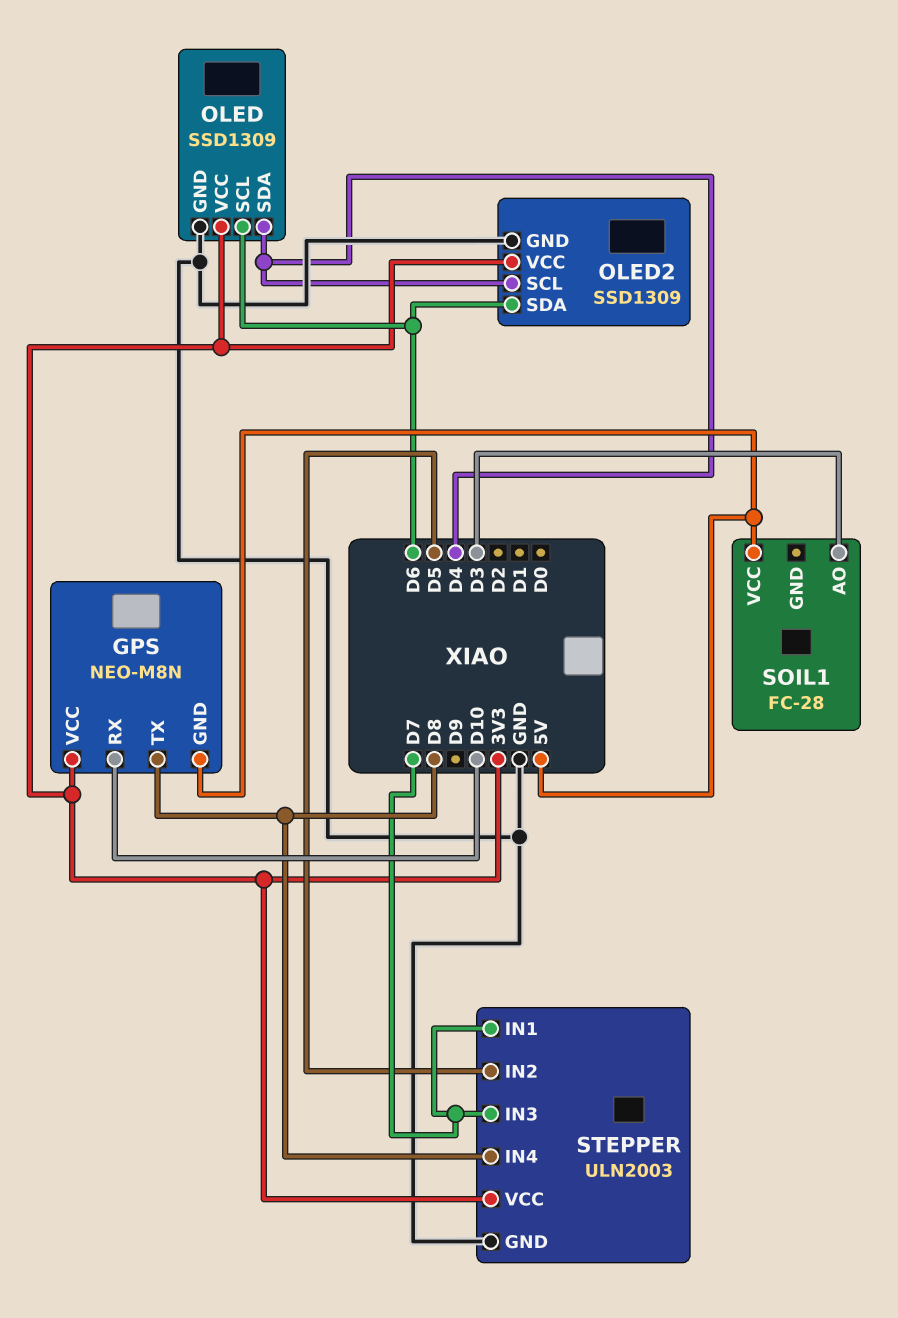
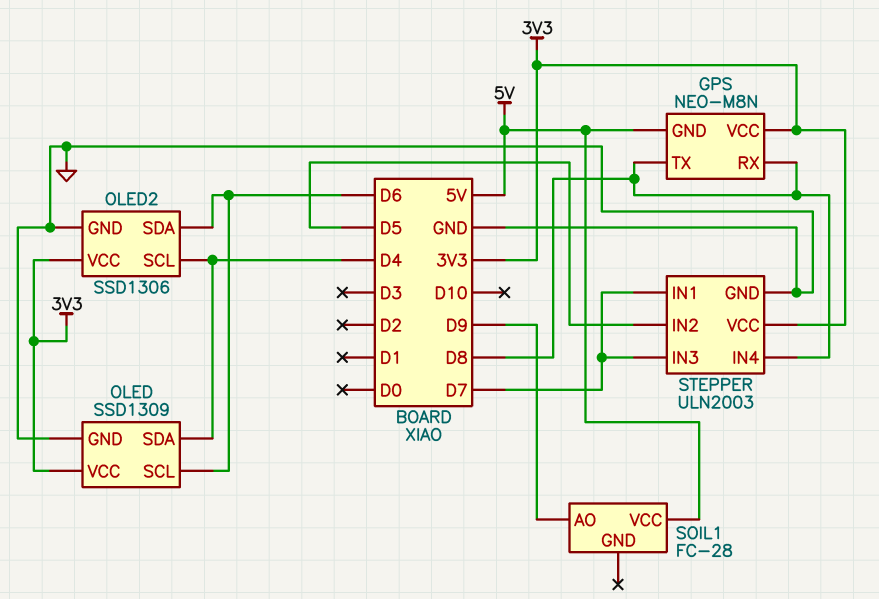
GPS pin RX: D10 -> D8
OLED2: SSD1309 -> SSD1306
SOIL1 pin AO: D3 -> D9

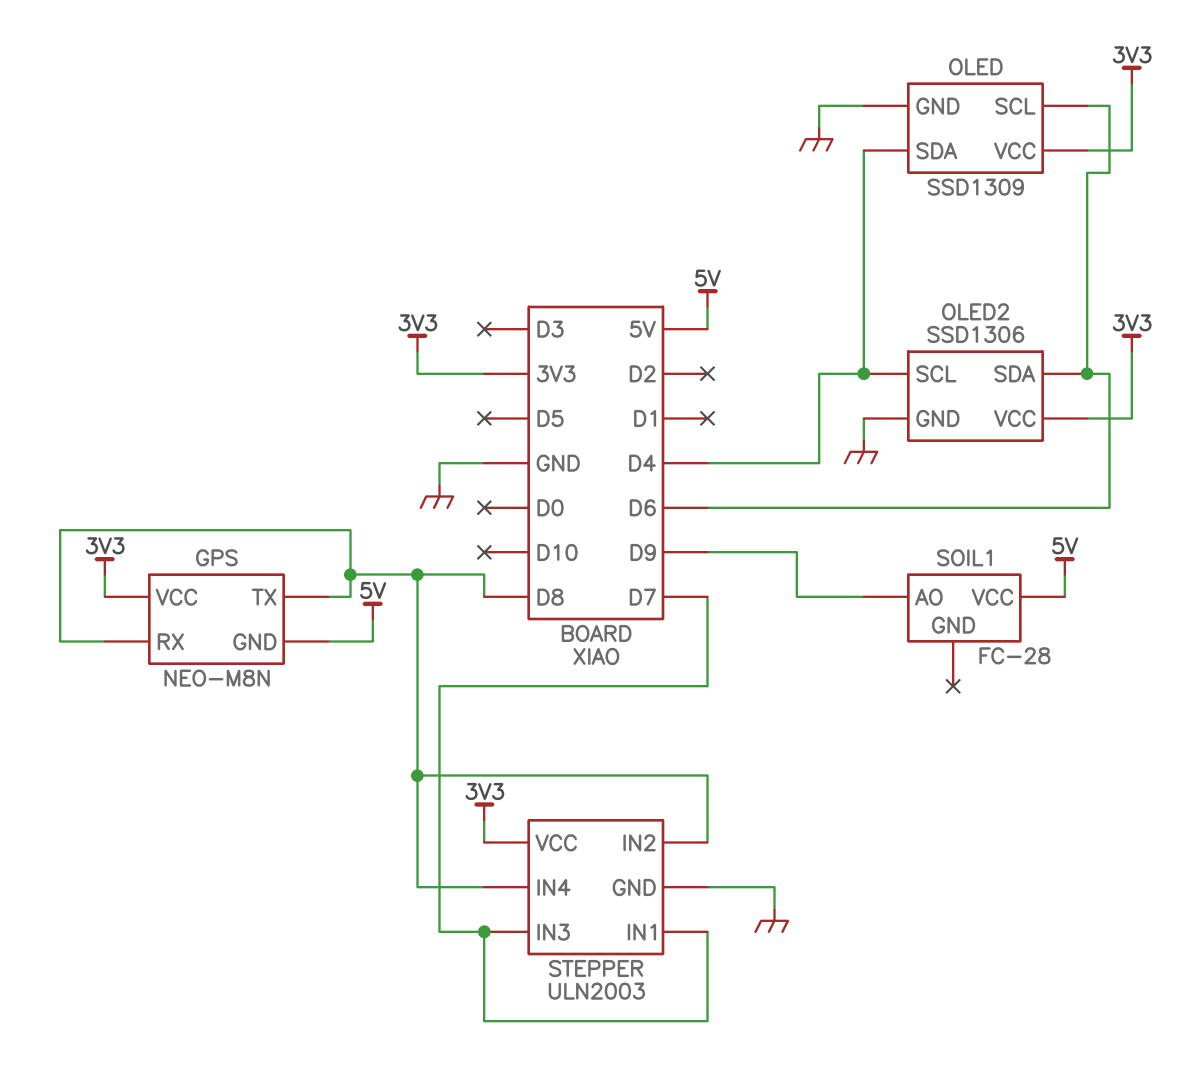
STEPPER pin IN2: D5 -> D8

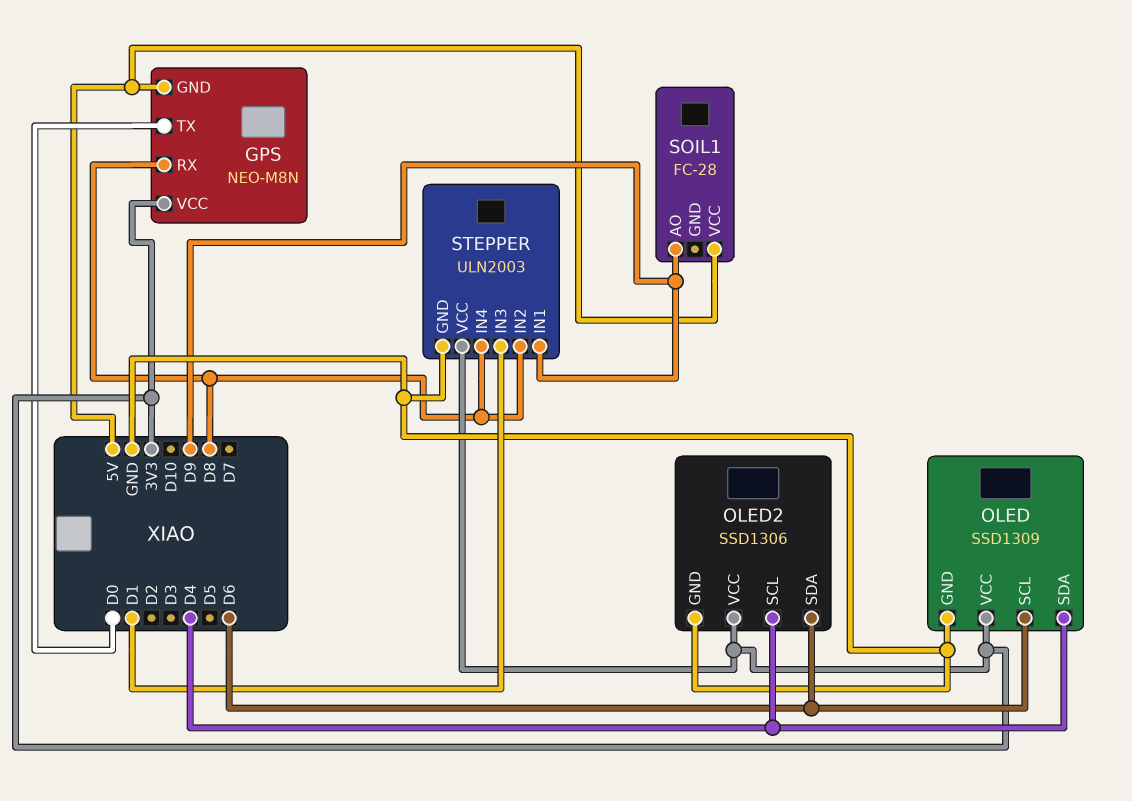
GPS pin TX: D8 -> D0
STEPPER pin IN1: D7 -> D9
STEPPER pin IN3: D7 -> D1

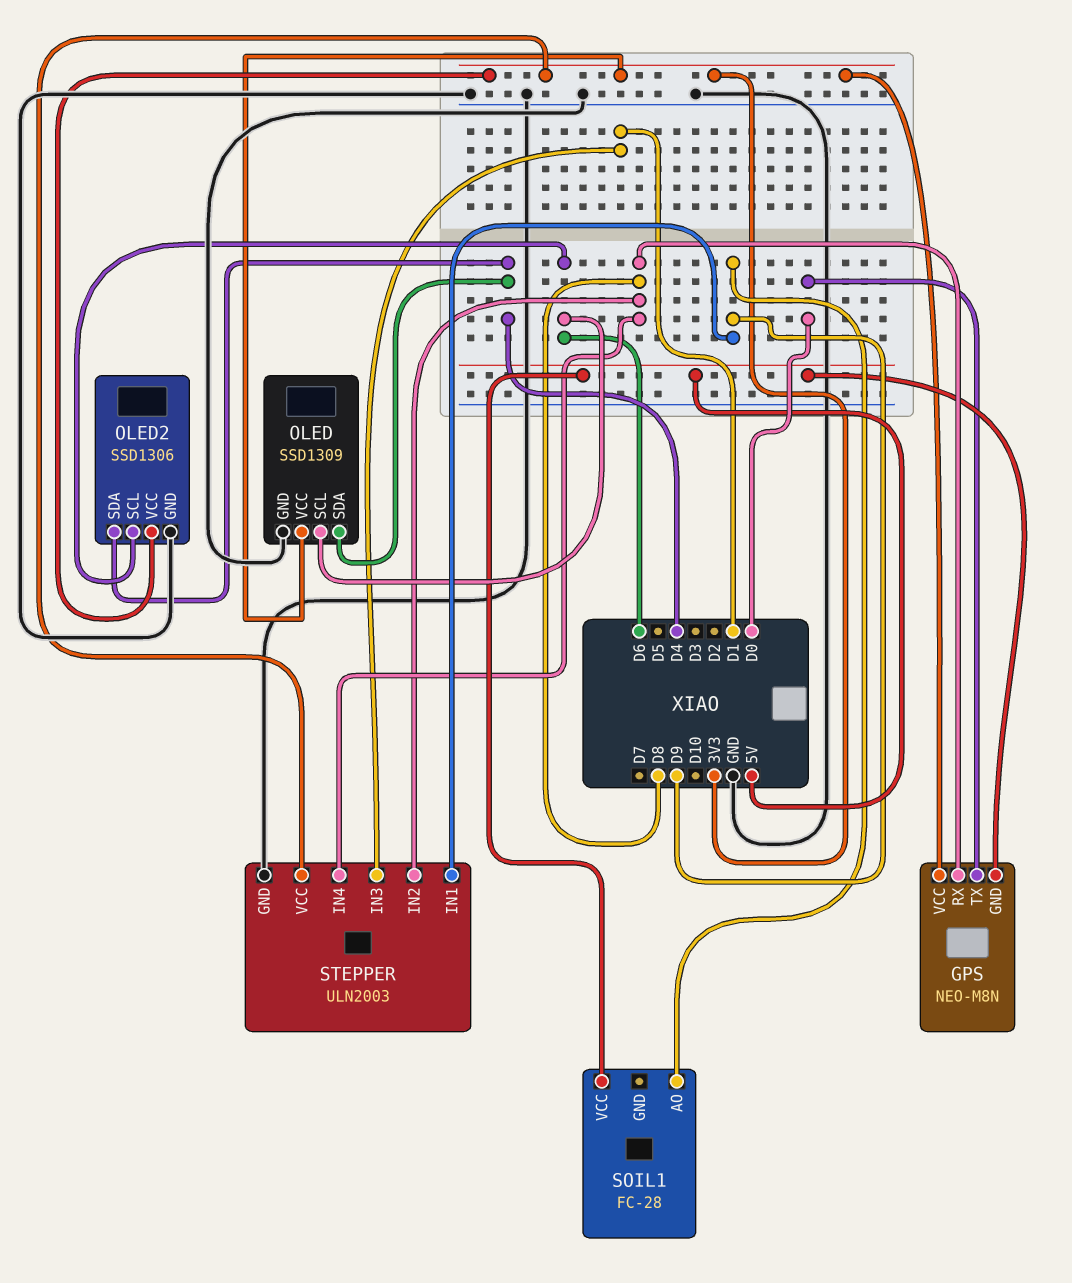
OLED2 pin SCL: D4 -> D6
OLED2 pin SDA: D6 -> D4

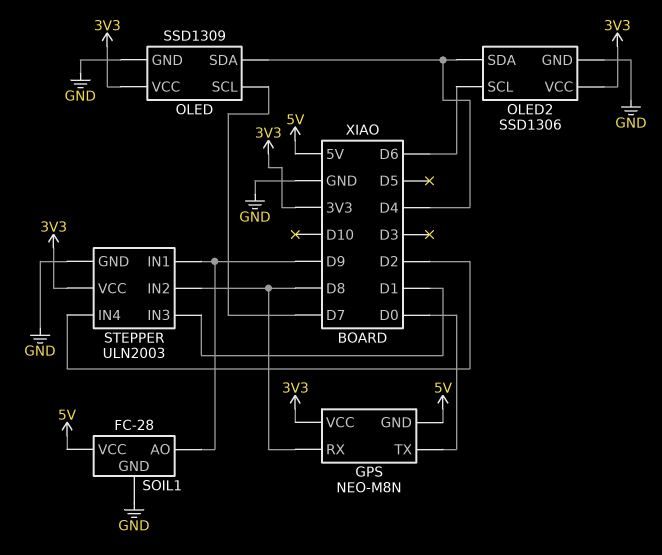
OLED pin SCL: D6 -> D7
SOIL1 pin GND: none -> GND
STEPPER pin IN4: D8 -> D2

